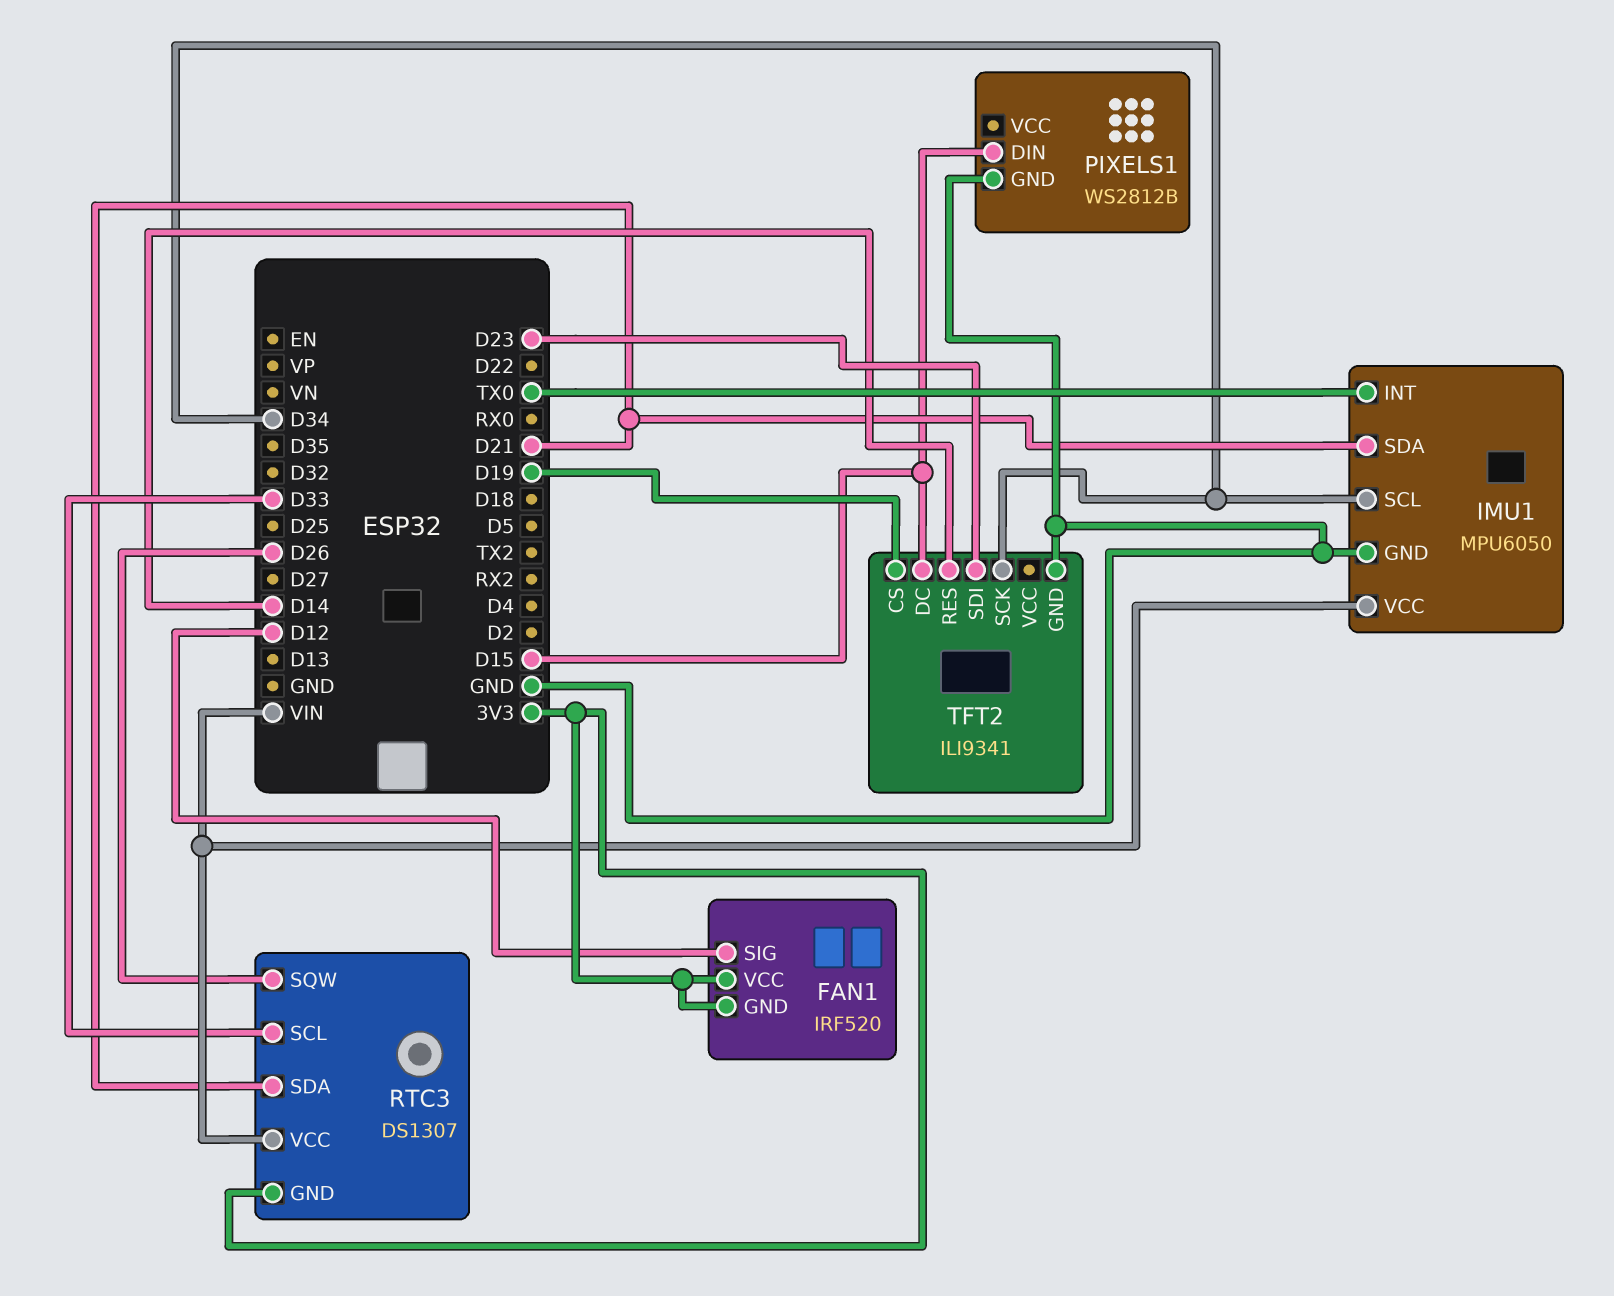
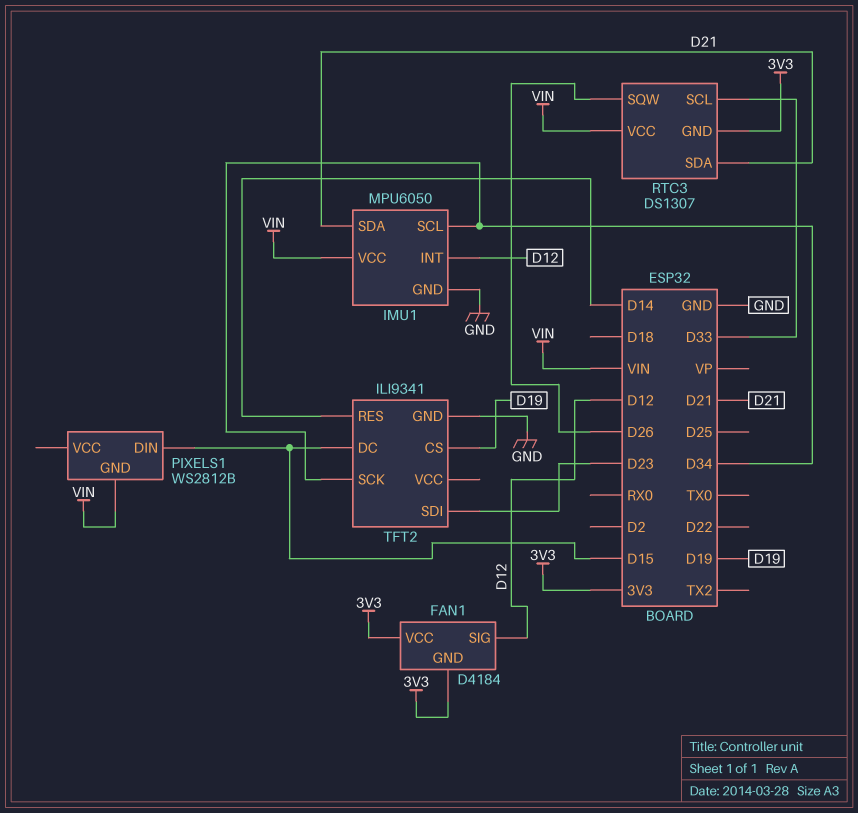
FAN1: IRF520 -> D4184
IMU1 pin INT: TX0 -> D12
PIXELS1 pin GND: GND -> VIN

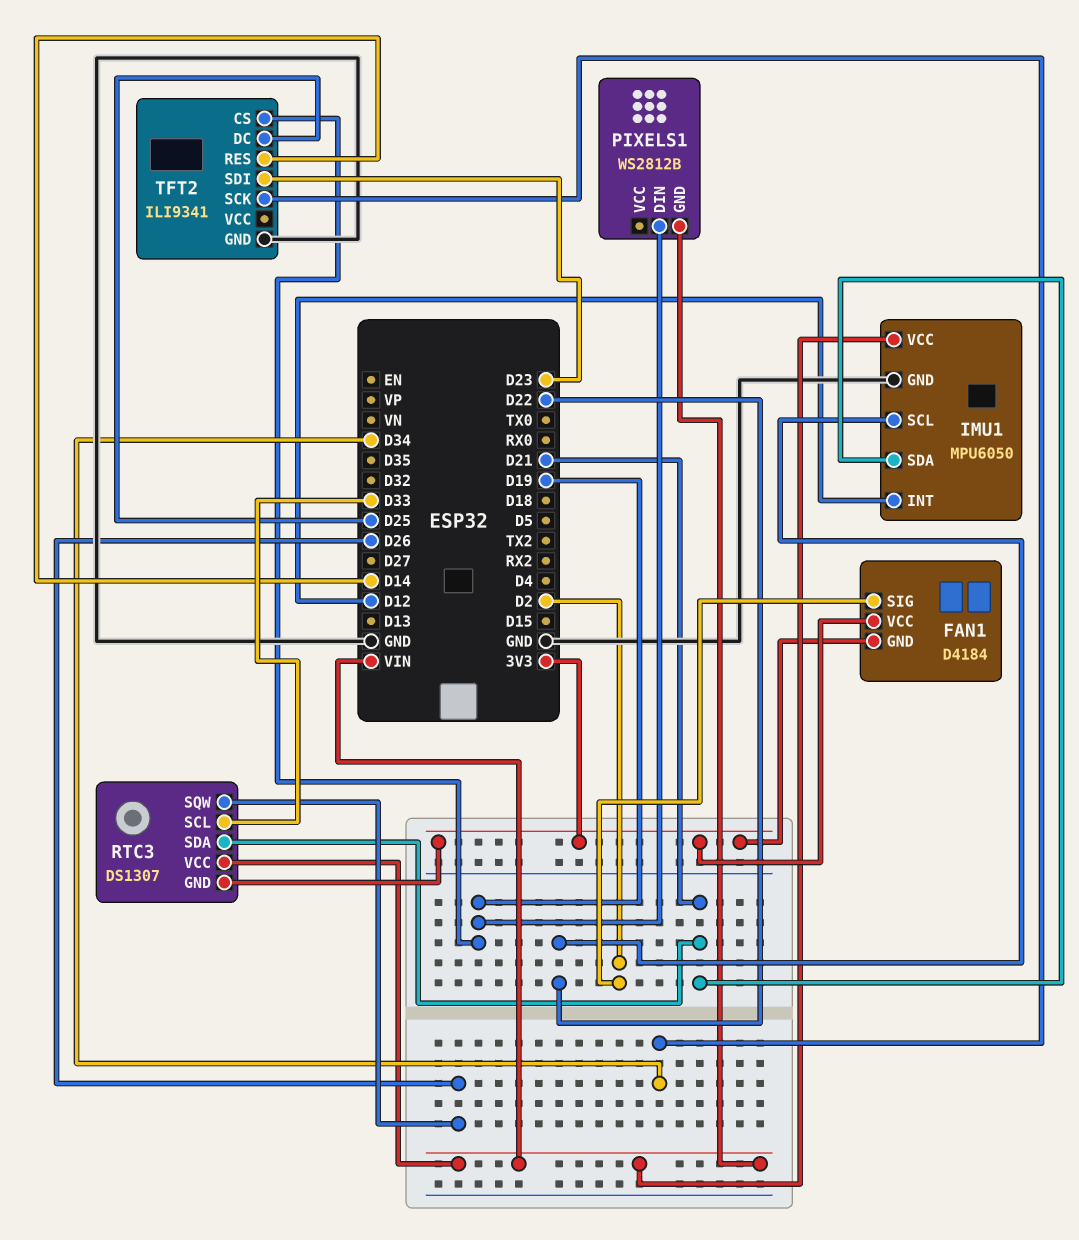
FAN1 pin SIG: D12 -> D2
IMU1 pin SCL: D34 -> D22
PIXELS1 pin DIN: D15 -> D19
TFT2 pin DC: D15 -> D25

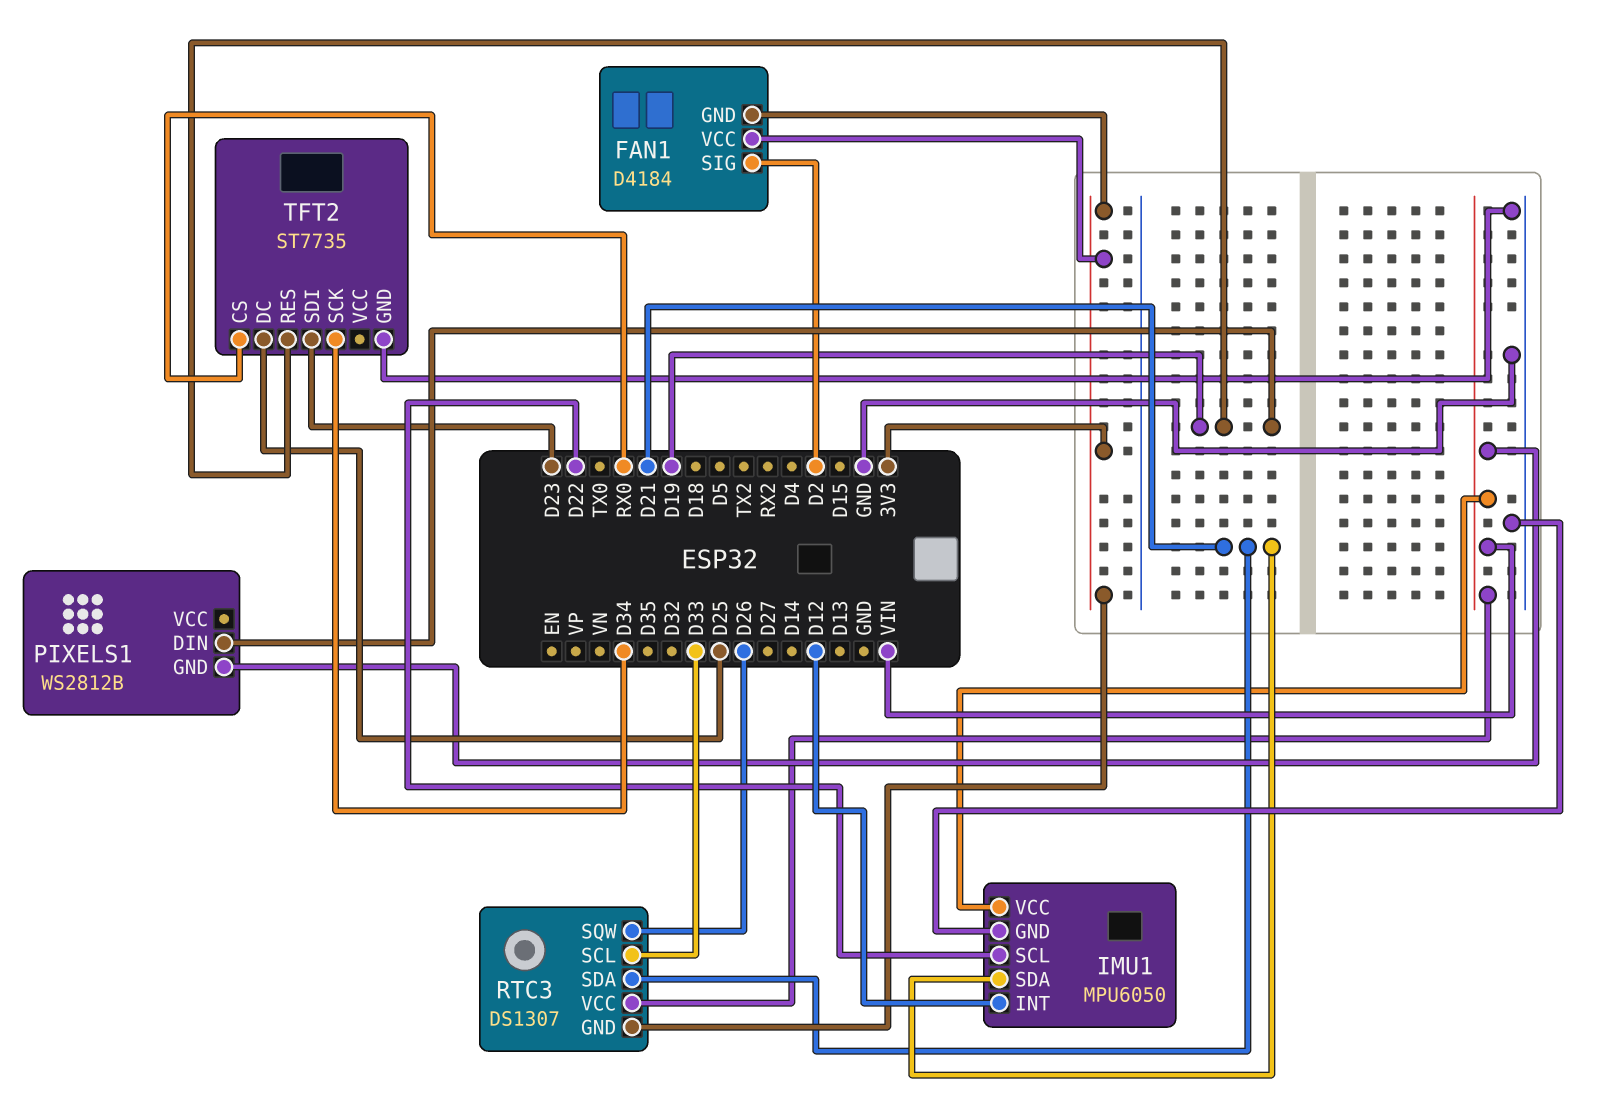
TFT2: ILI9341 -> ST7735
TFT2 pin CS: D19 -> RX0
TFT2 pin RES: D14 -> D19

